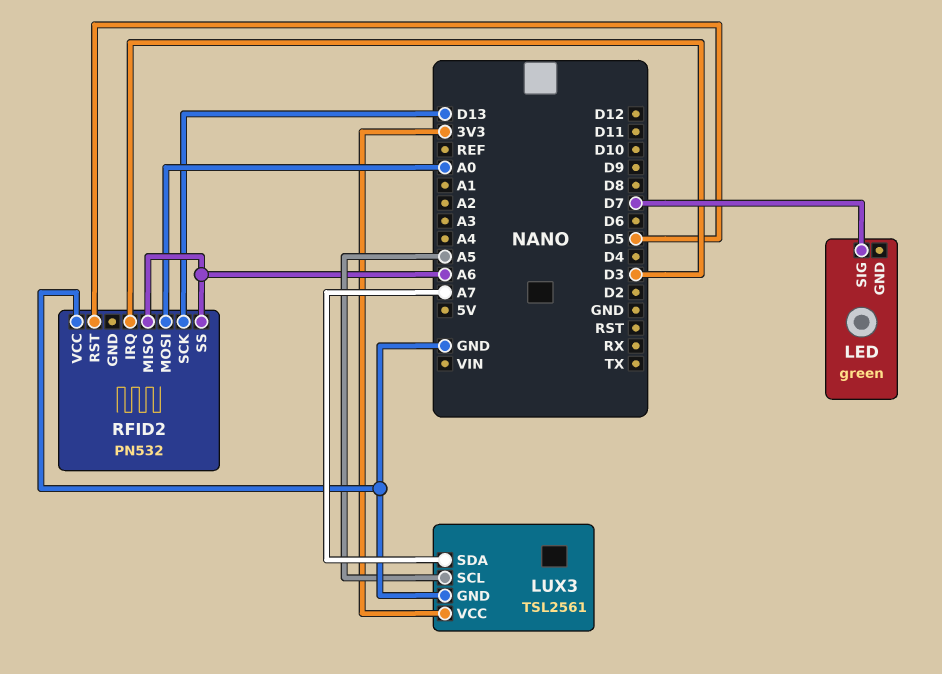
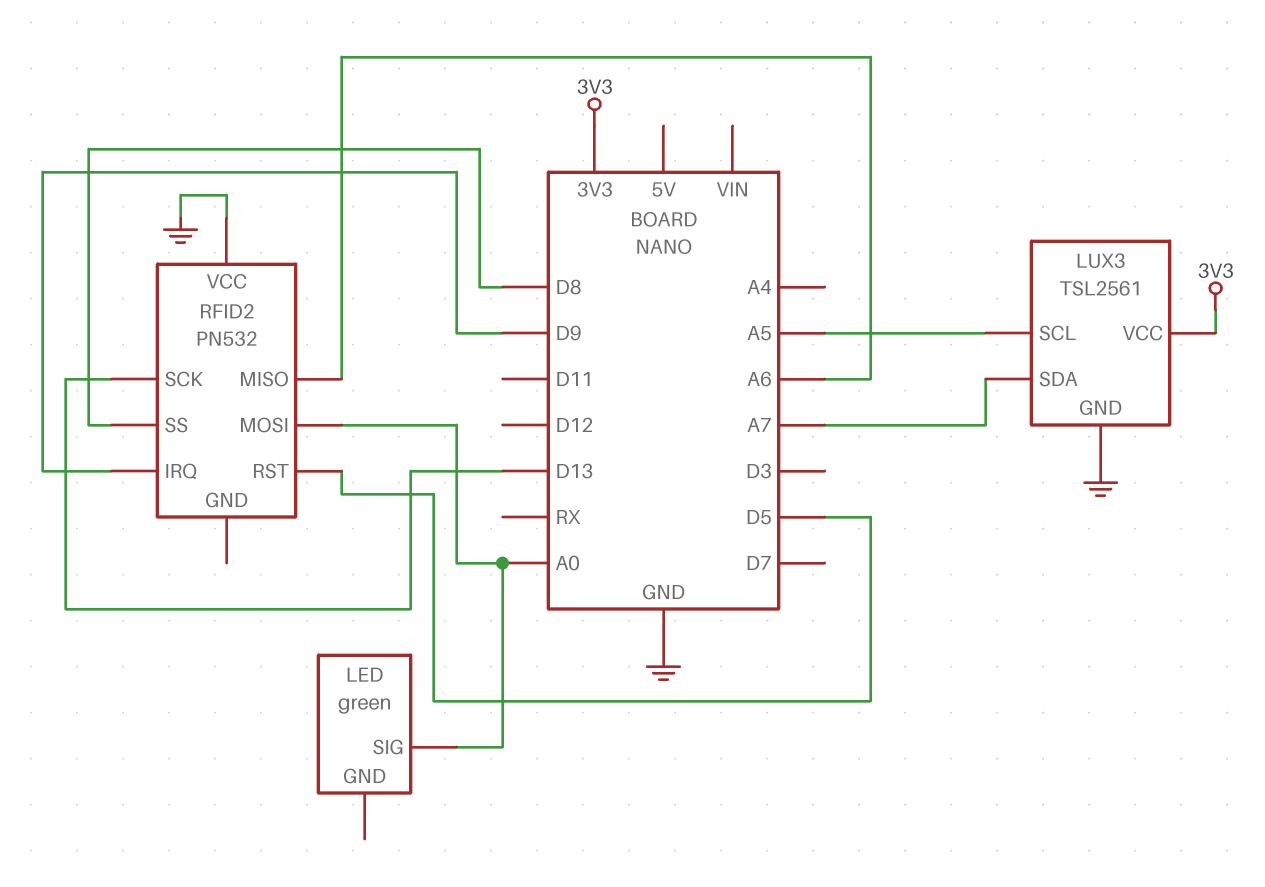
LED pin SIG: D7 -> A0
RFID2 pin IRQ: D3 -> D9
RFID2 pin SS: A6 -> D8

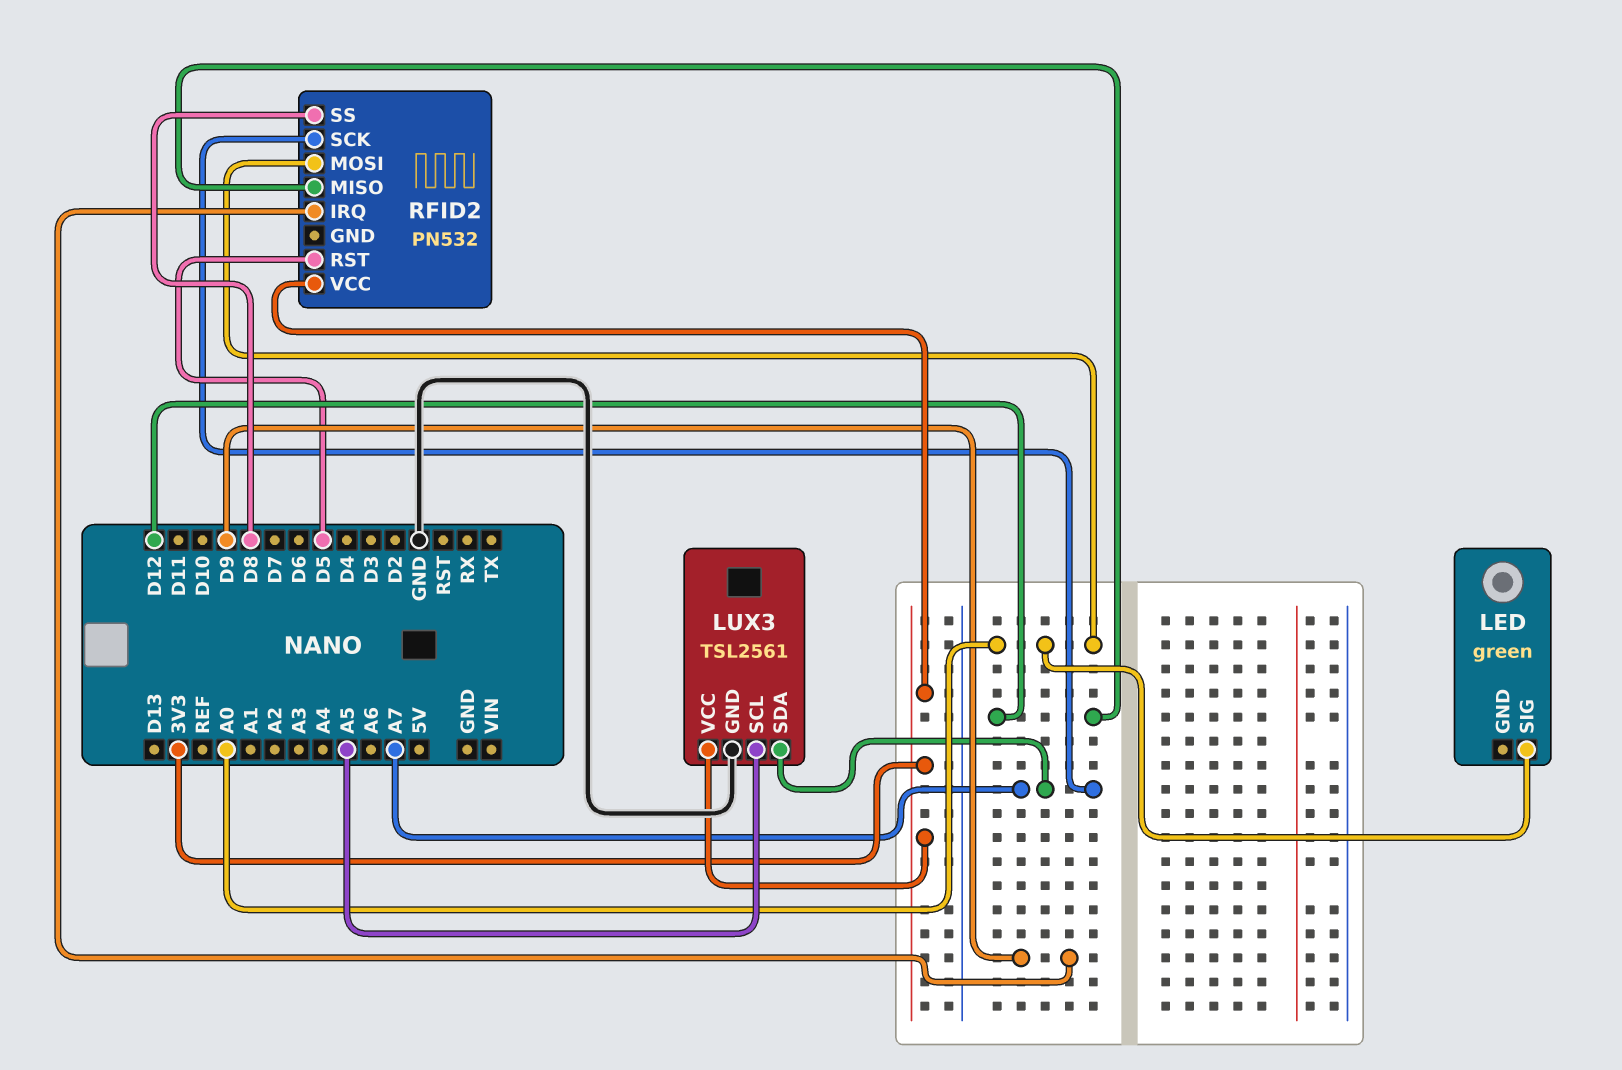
RFID2 pin MISO: A6 -> D12
RFID2 pin SCK: D13 -> A7
RFID2 pin VCC: GND -> 3V3

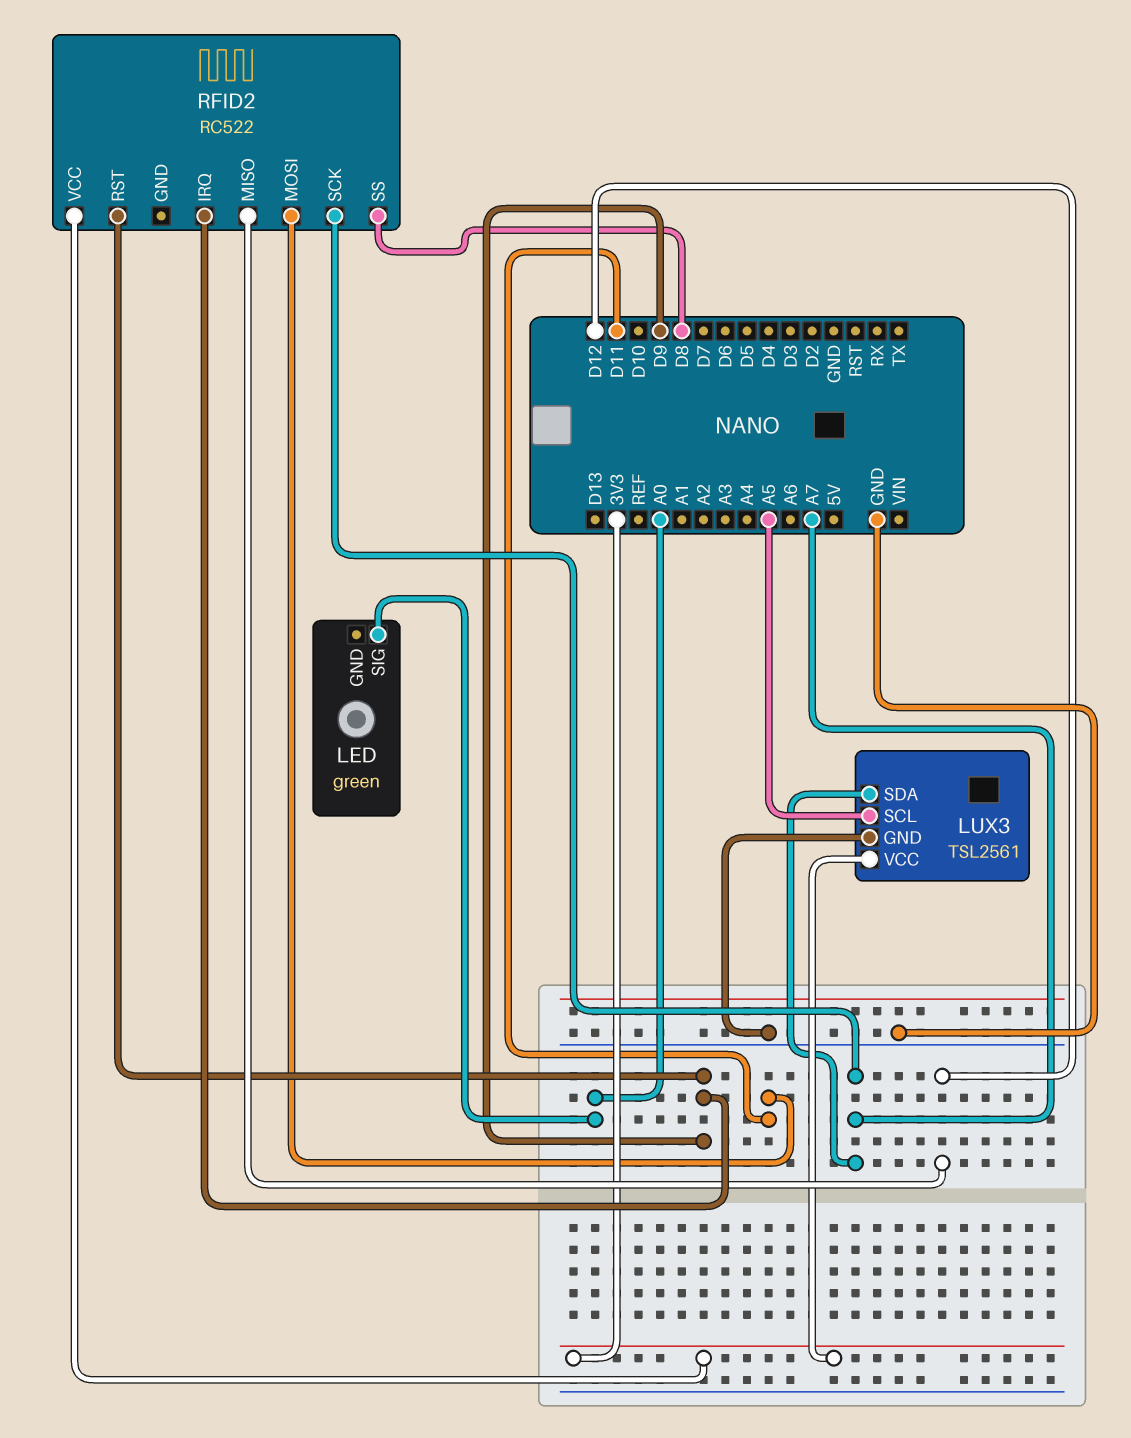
RFID2: PN532 -> RC522
RFID2 pin MOSI: A0 -> D11
RFID2 pin RST: D5 -> D9

